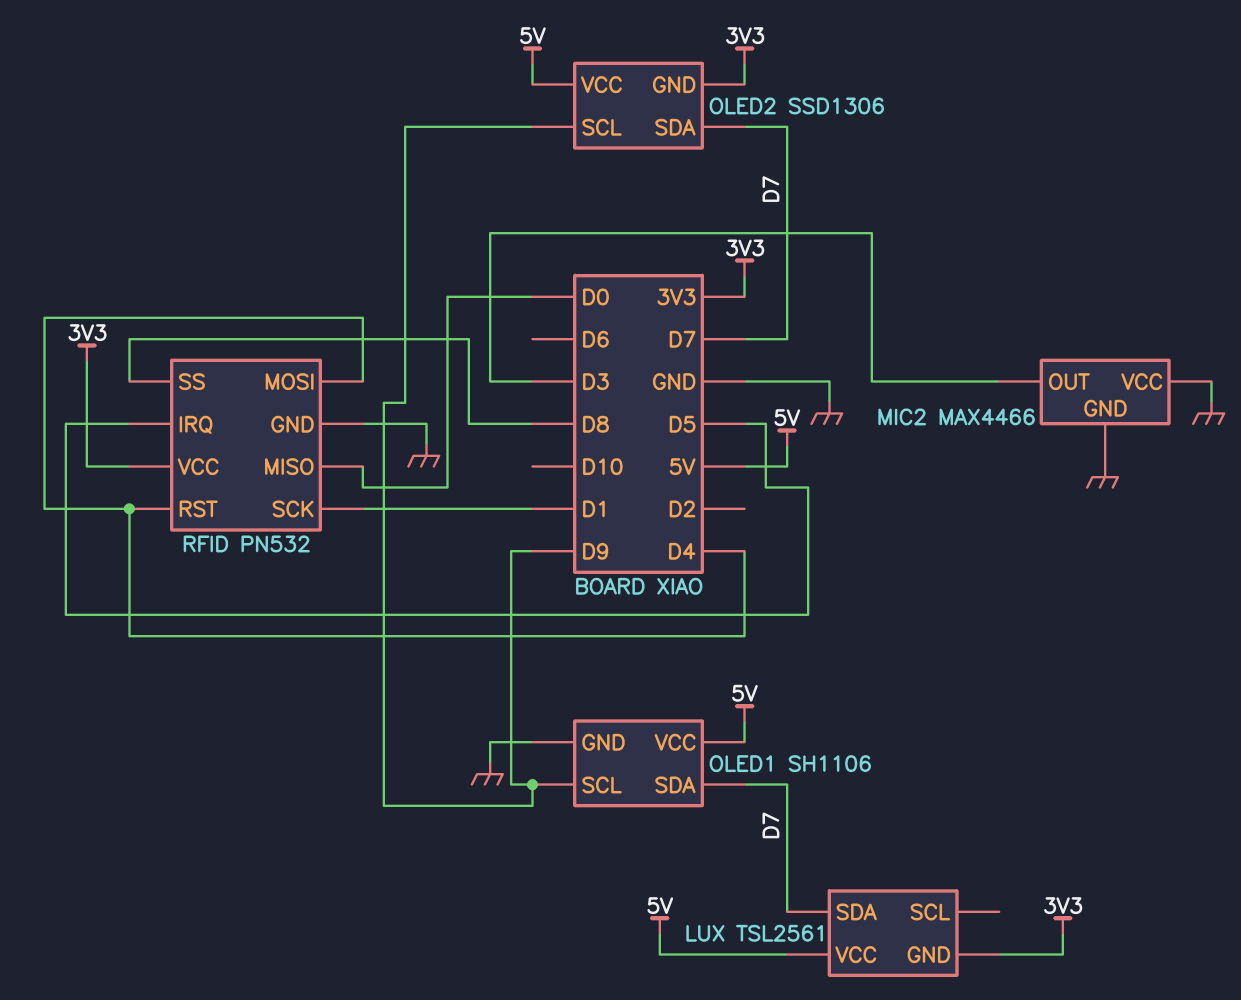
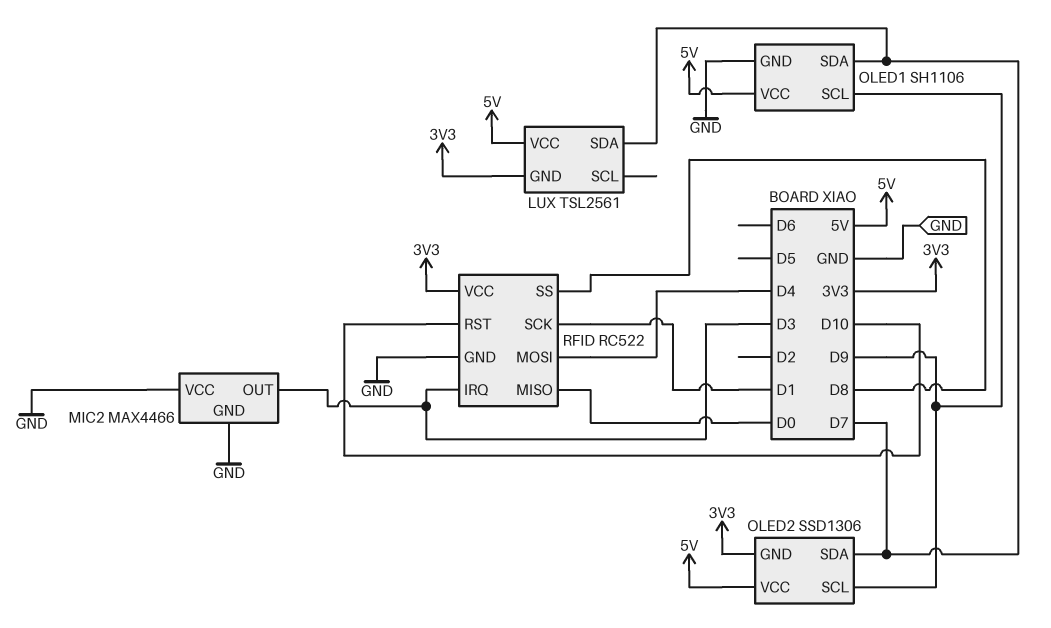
RFID: PN532 -> RC522
RFID pin IRQ: D5 -> D3
RFID pin RST: D4 -> D10

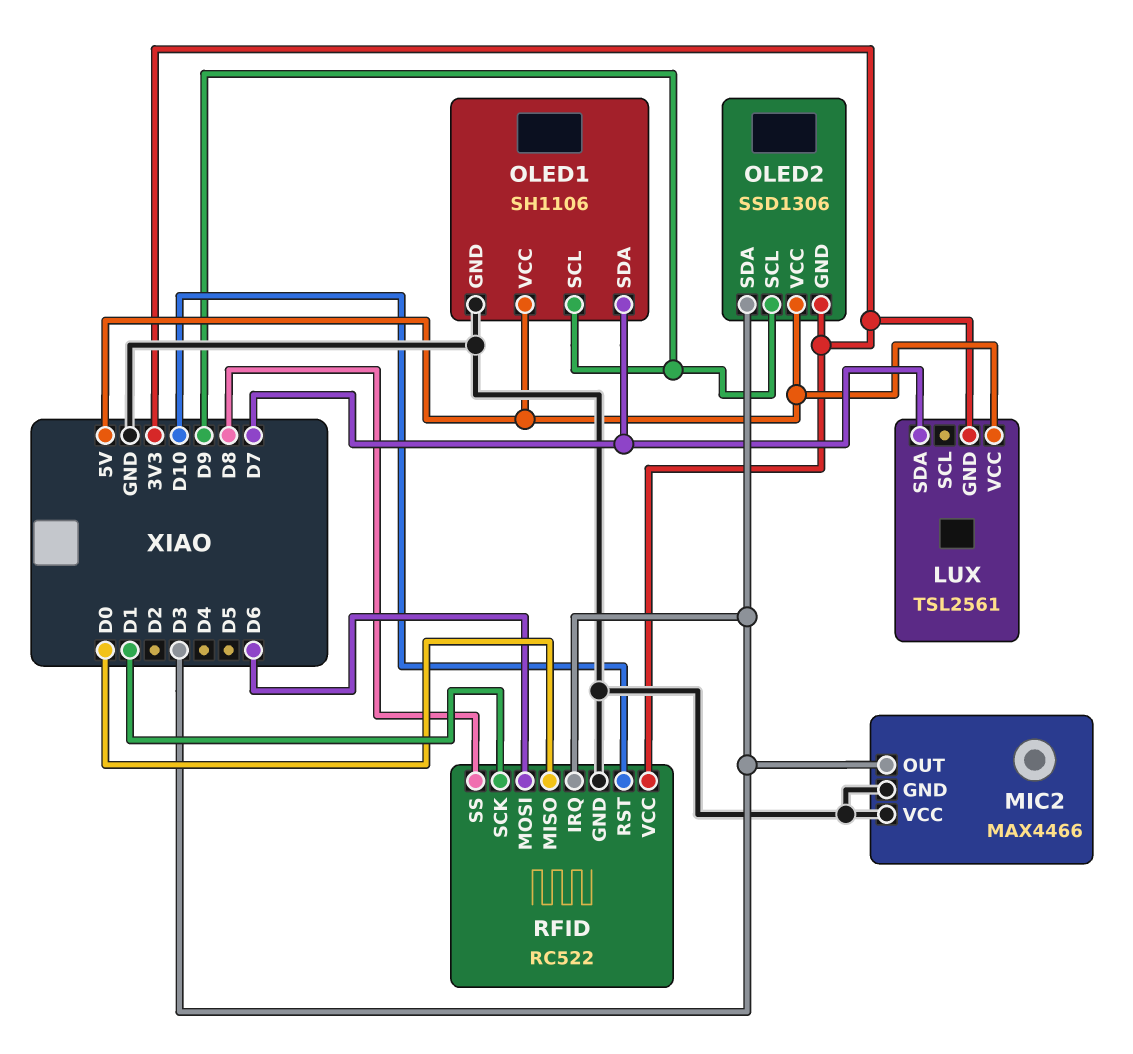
OLED2 pin SDA: D7 -> D3
RFID pin MOSI: D4 -> D6

